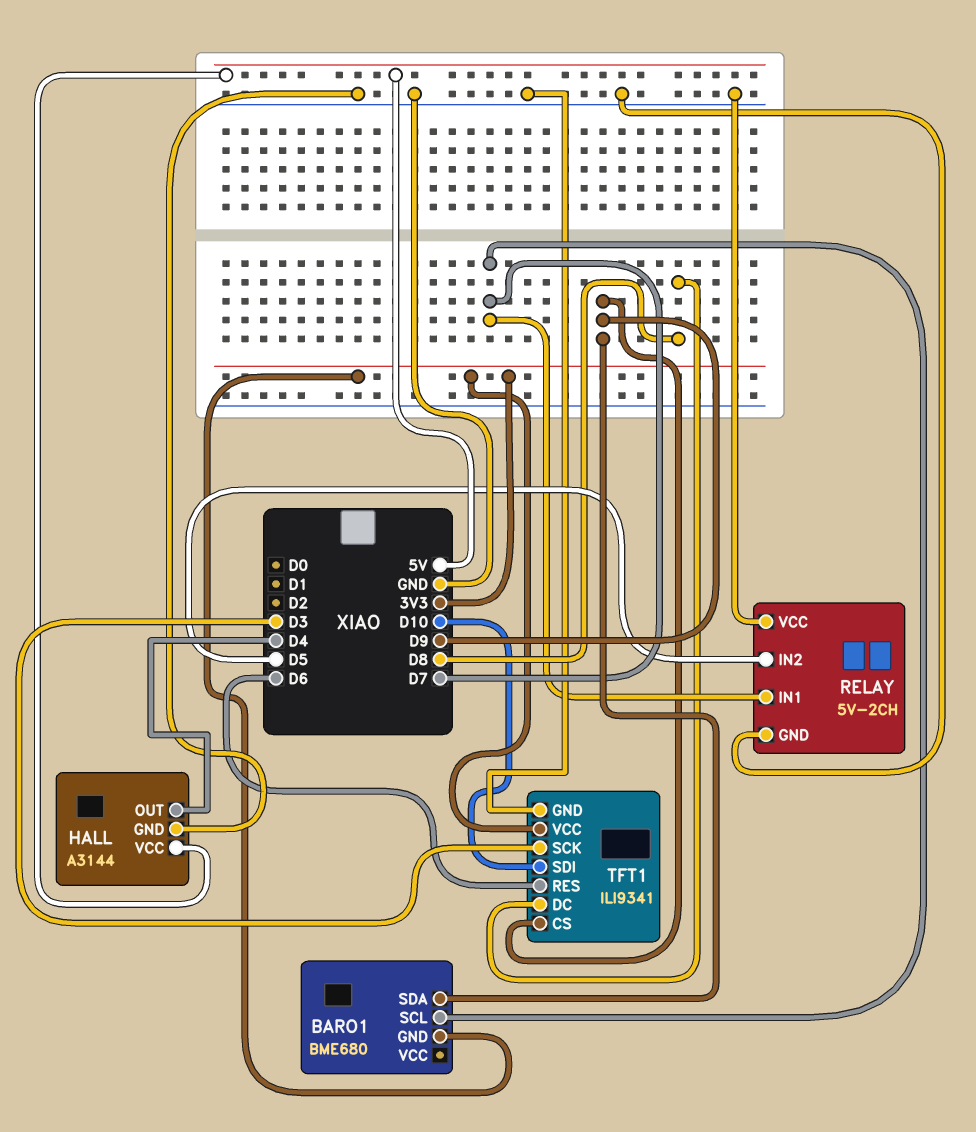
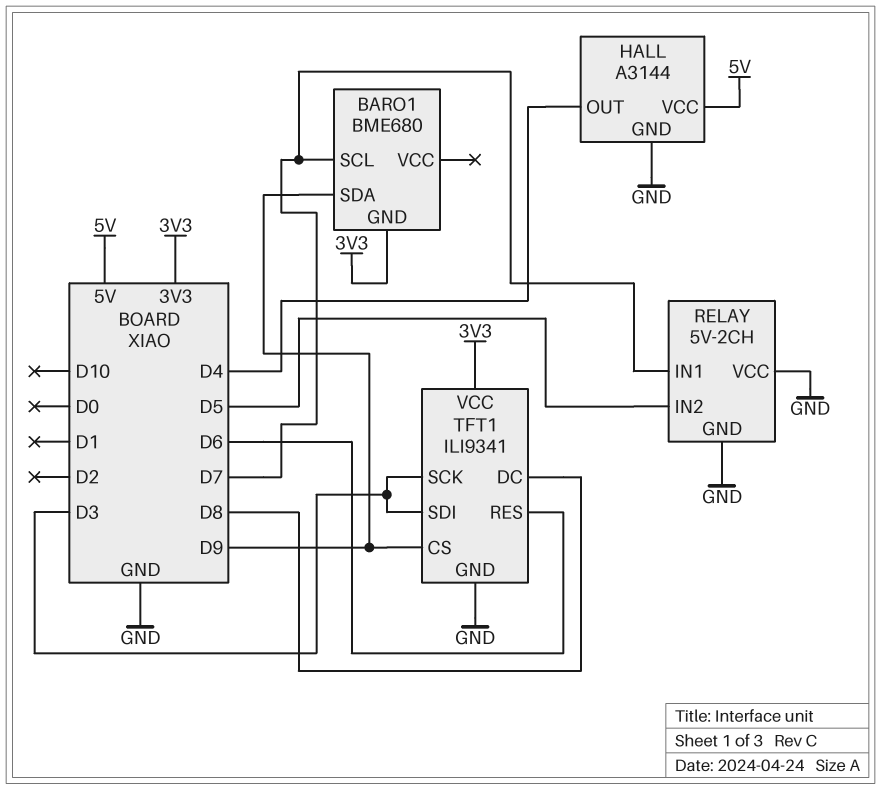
TFT1 pin SDI: D10 -> D3

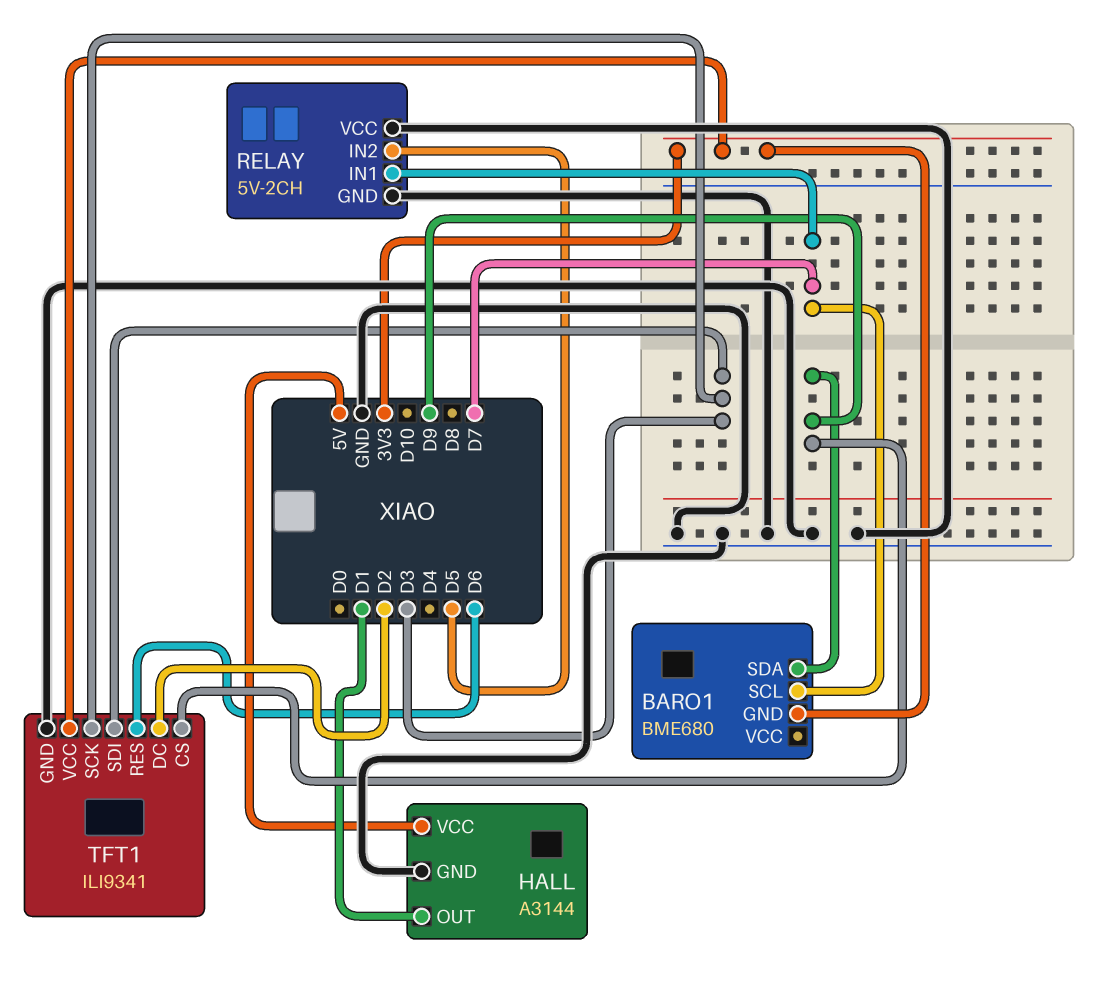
HALL pin OUT: D4 -> D1
TFT1 pin DC: D8 -> D2

